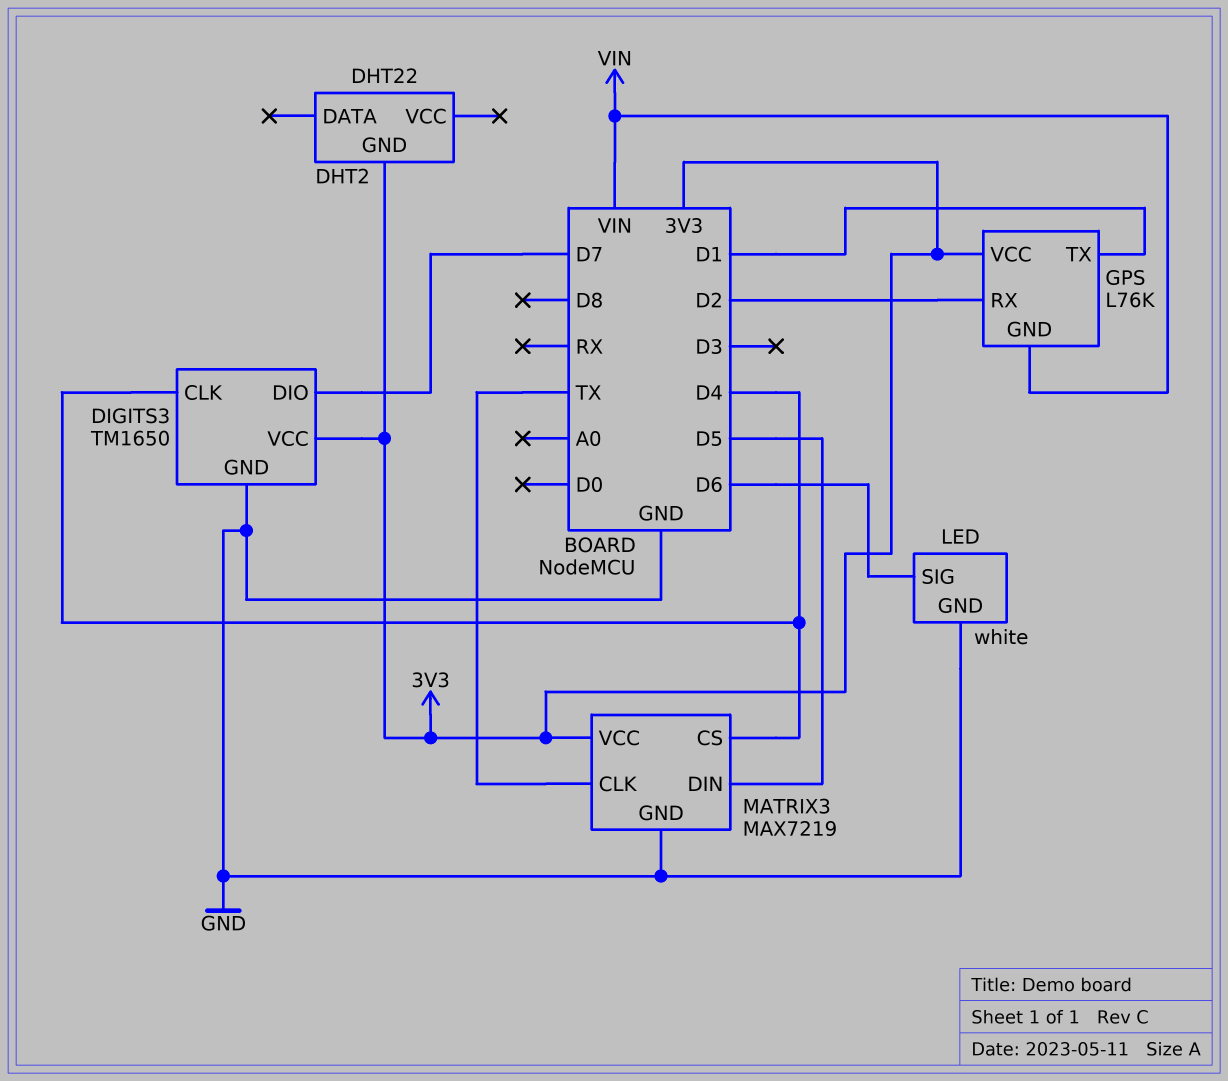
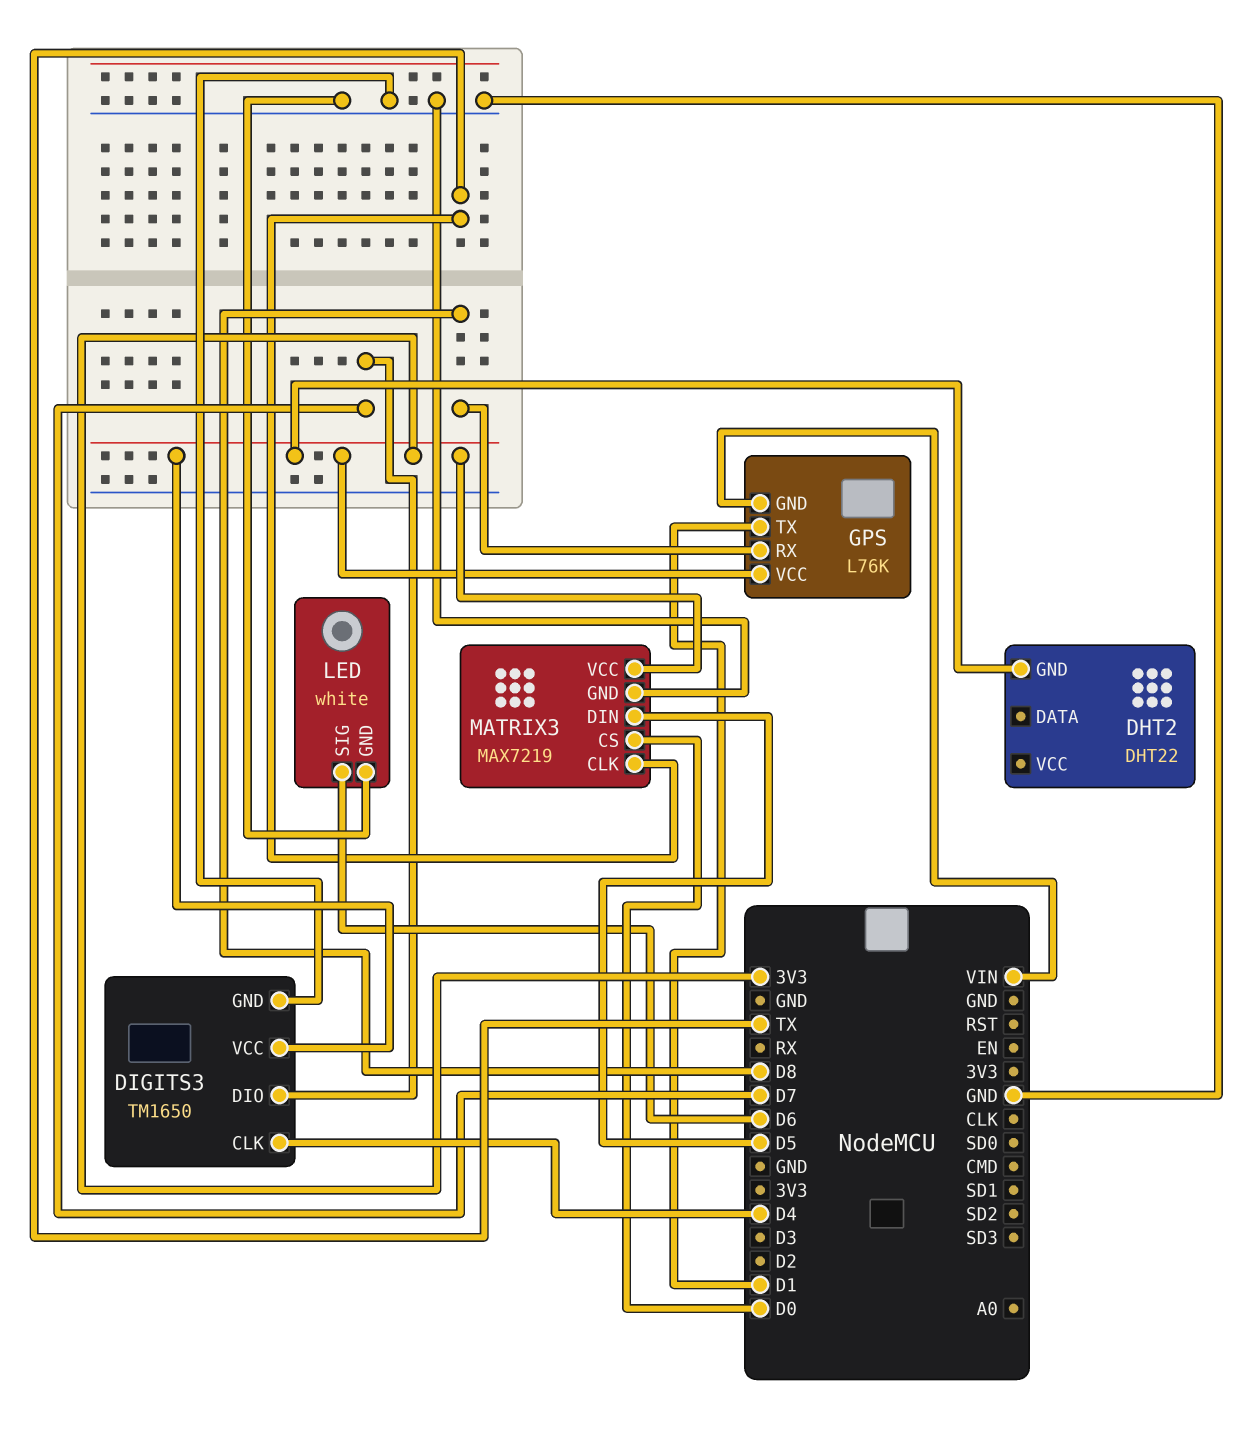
GPS pin RX: D2 -> D8
MATRIX3 pin CS: D4 -> D0

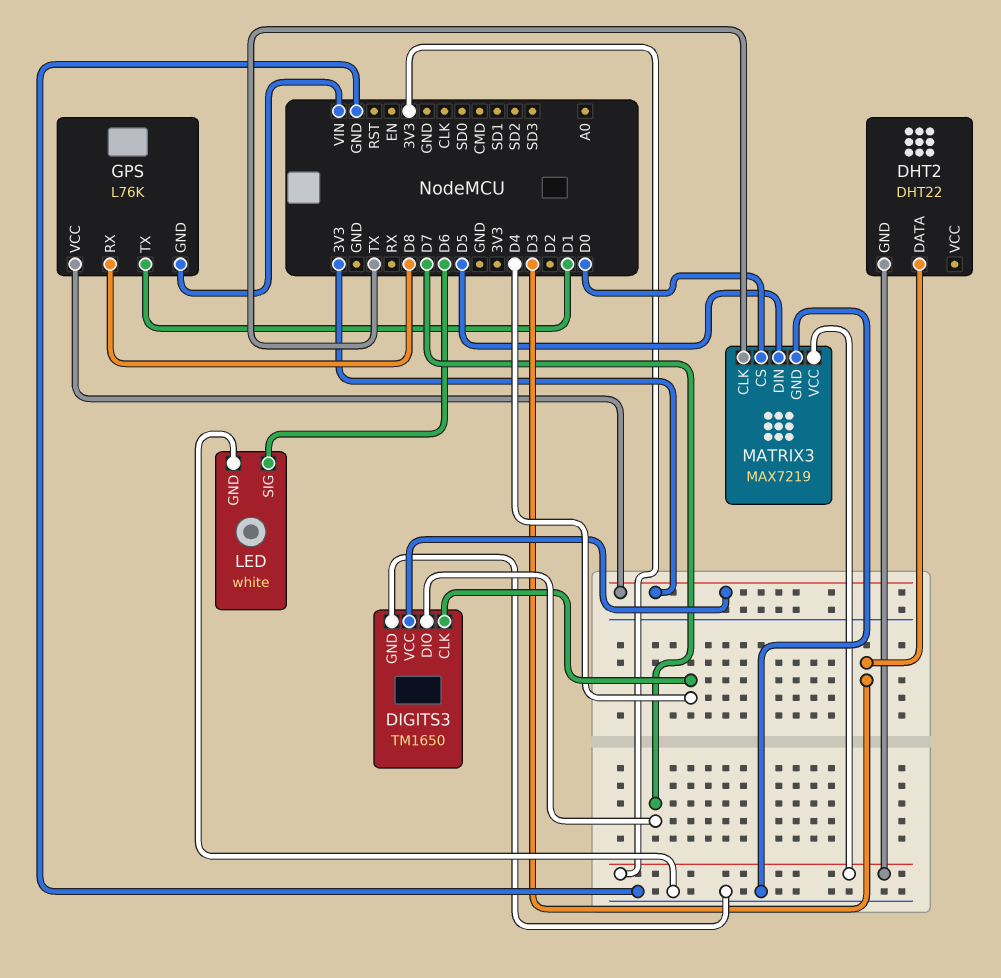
DHT2 pin DATA: none -> D3

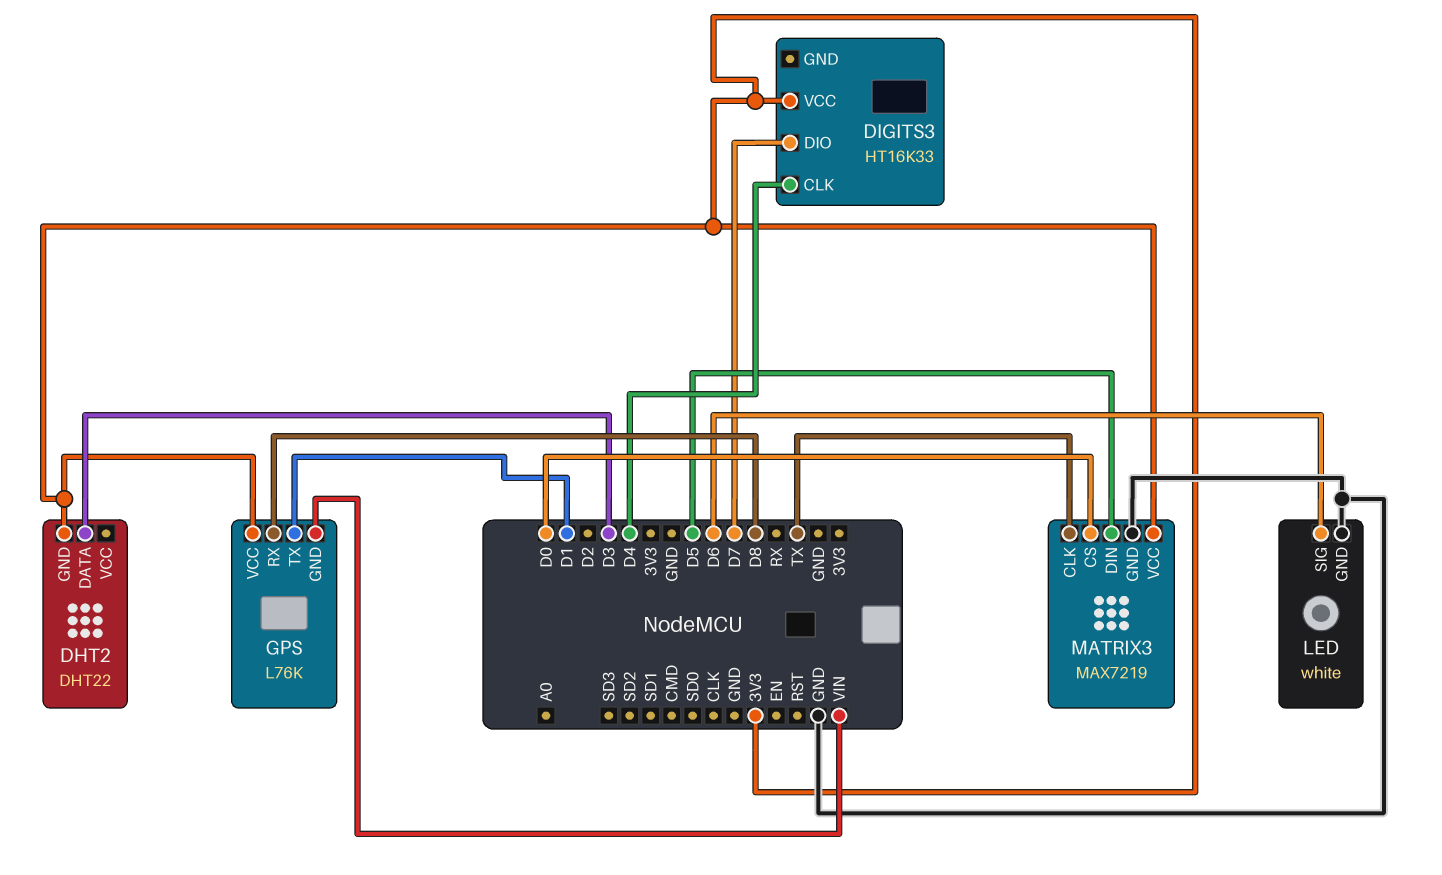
DIGITS3: TM1650 -> HT16K33
DIGITS3 pin GND: GND -> none

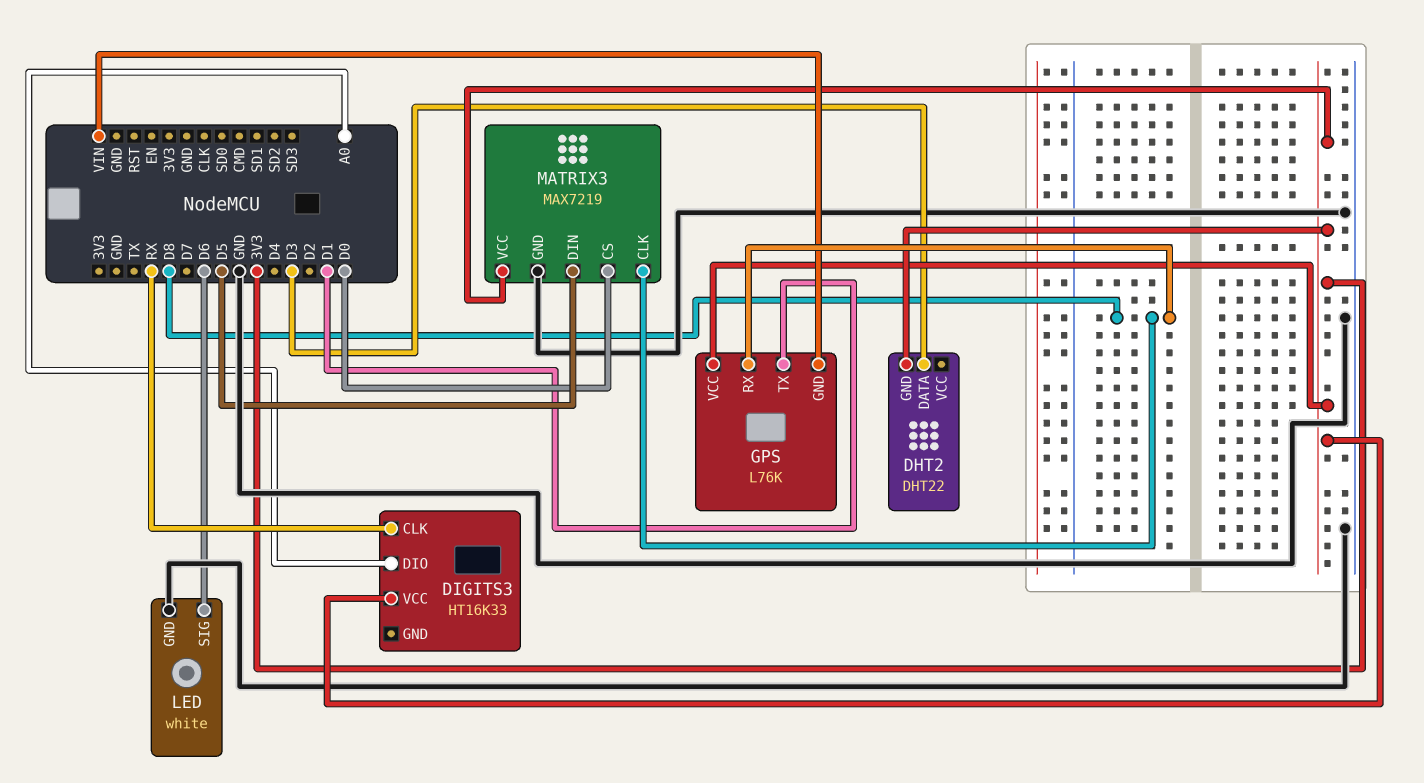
DIGITS3 pin CLK: D4 -> RX
DIGITS3 pin DIO: D7 -> A0
MATRIX3 pin CLK: TX -> D8

